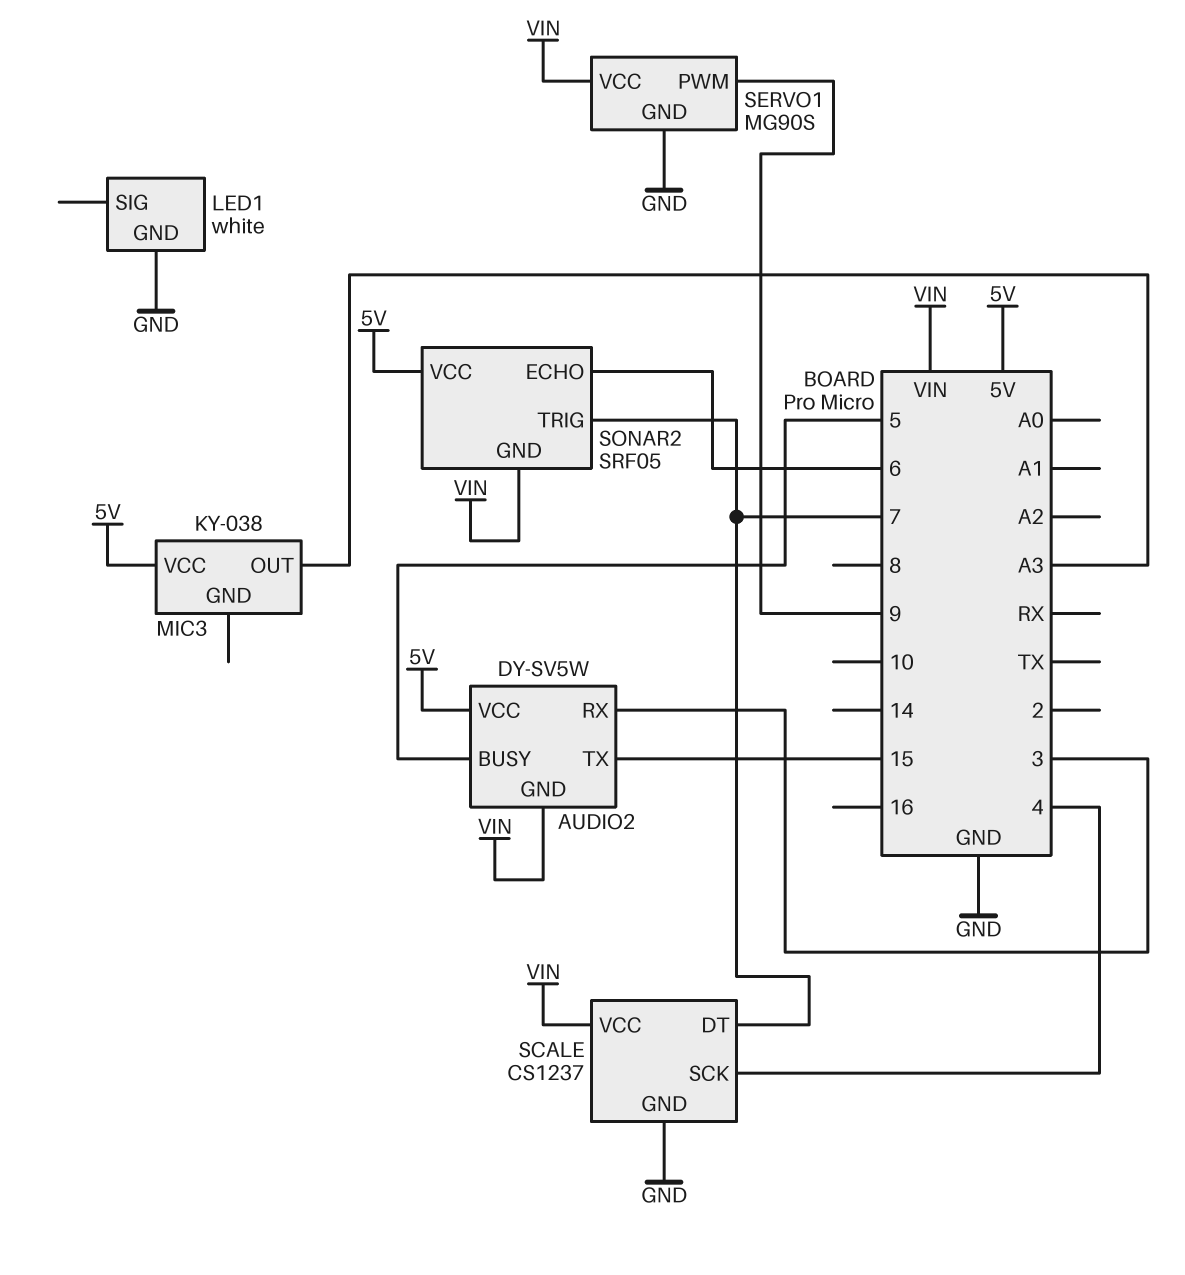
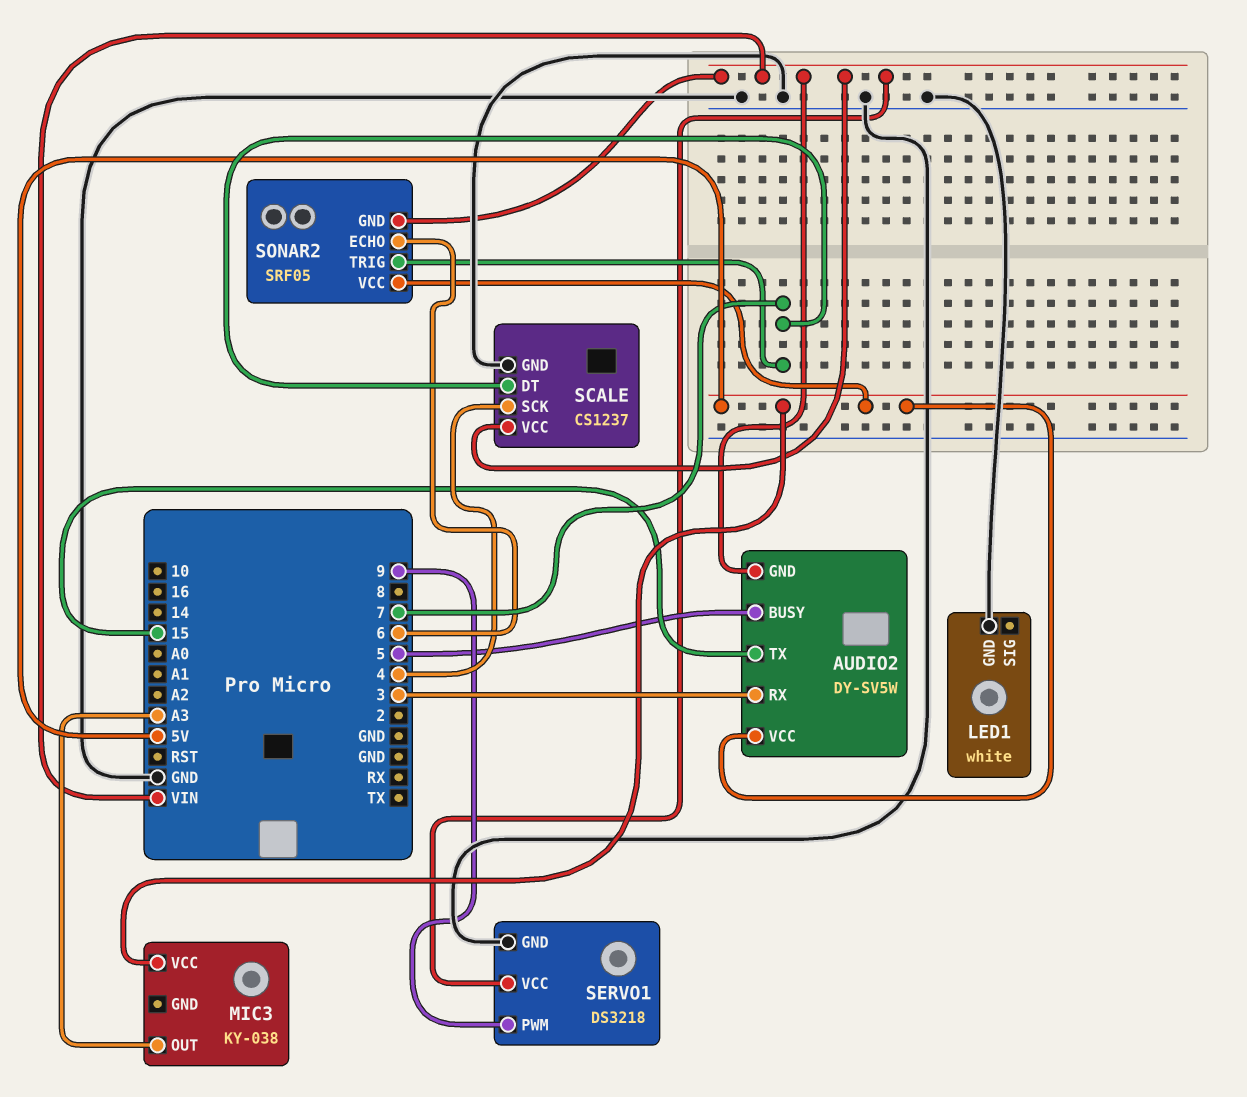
SERVO1: MG90S -> DS3218

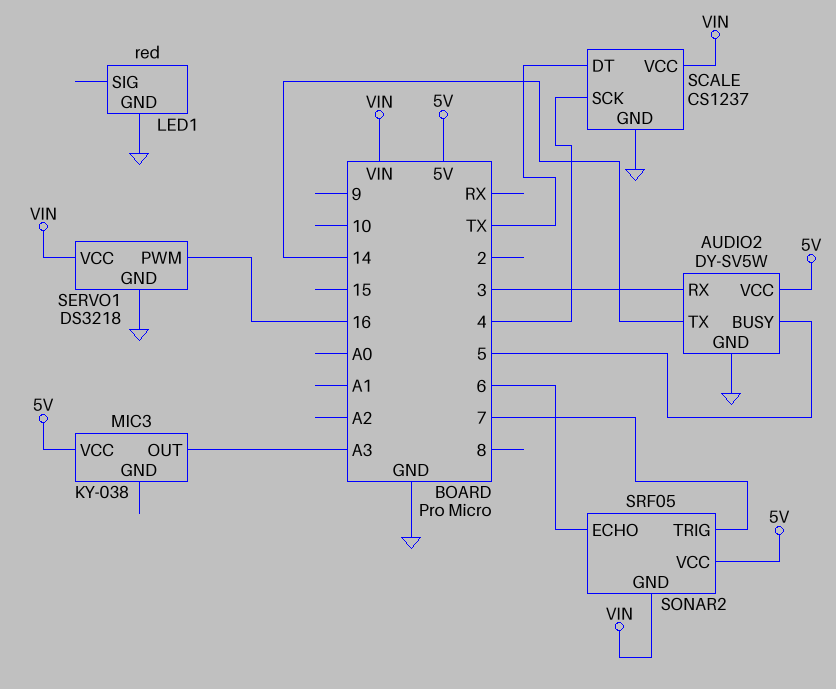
AUDIO2 pin GND: VIN -> GND
AUDIO2 pin TX: 15 -> 14
LED1: white -> red
SCALE pin DT: 7 -> TX
SERVO1 pin PWM: 9 -> 16

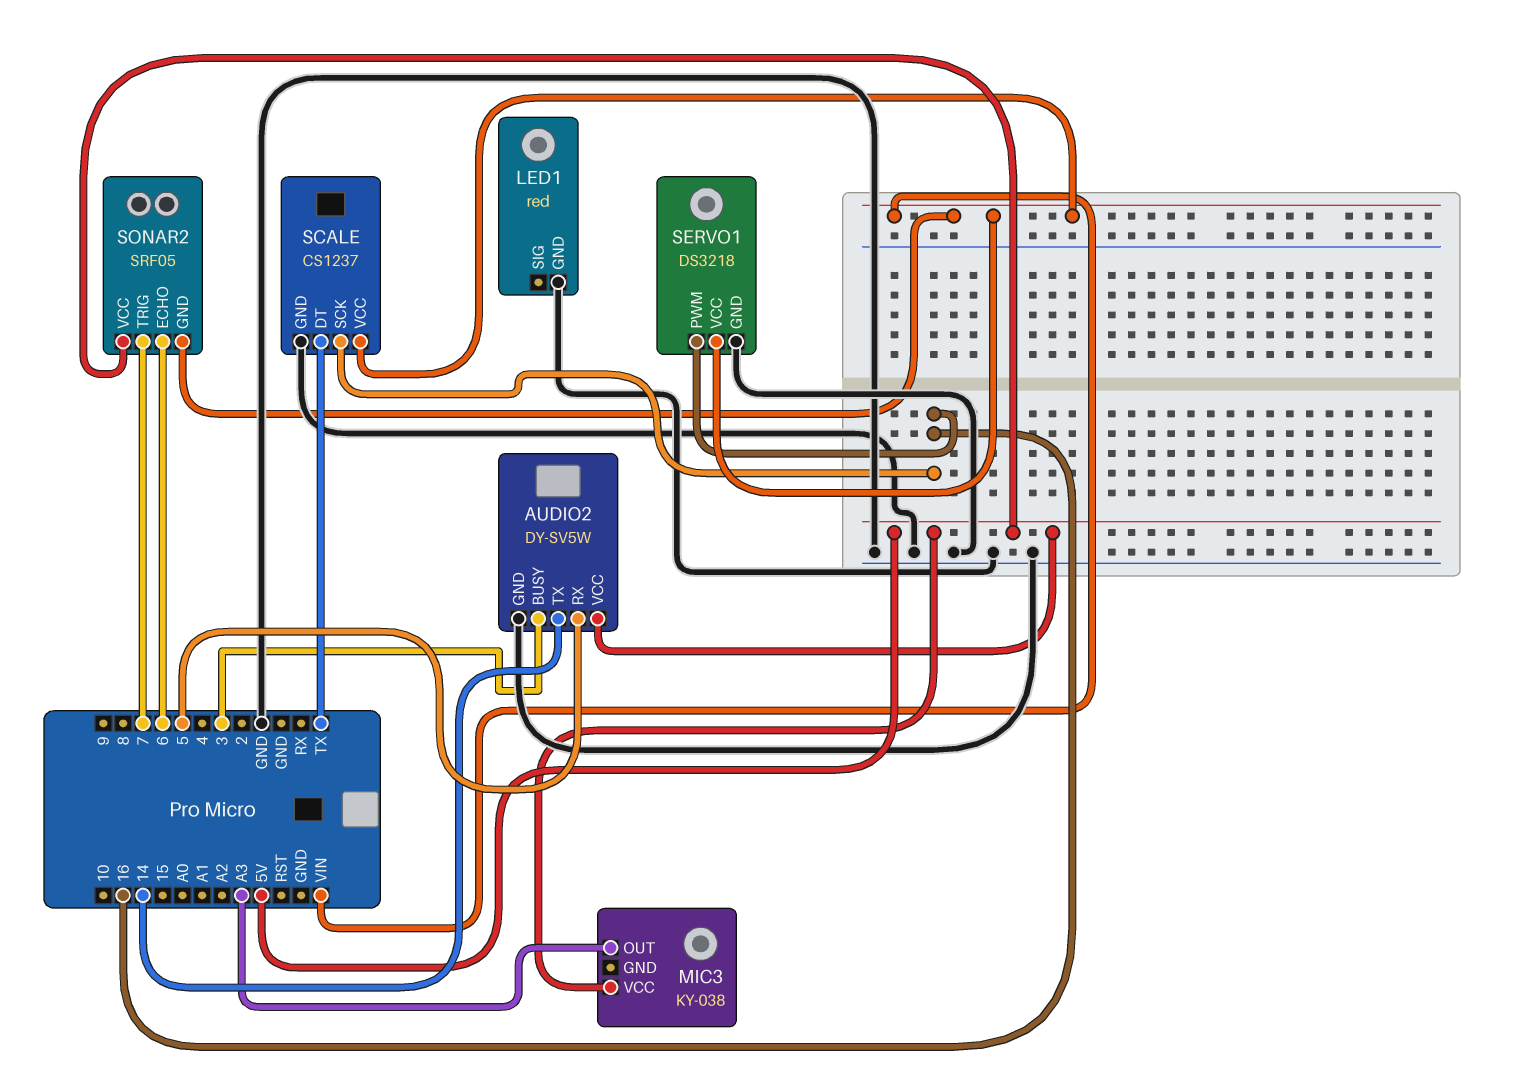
AUDIO2 pin BUSY: 5 -> 3
AUDIO2 pin RX: 3 -> 5
SCALE pin SCK: 4 -> 16

